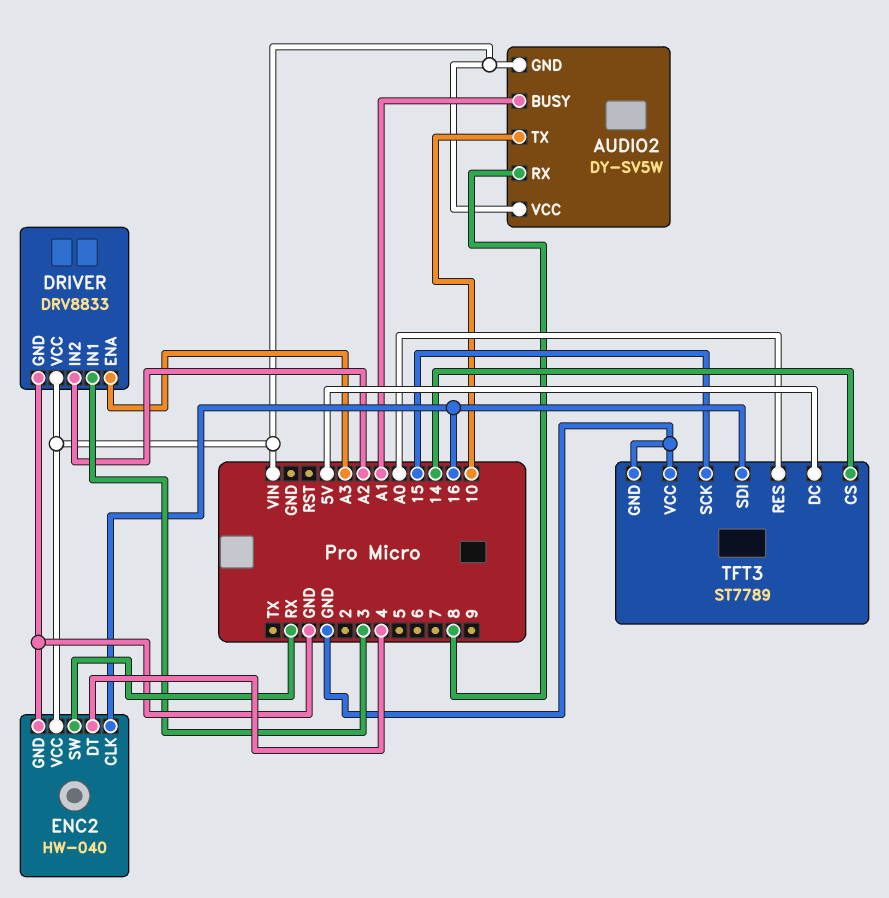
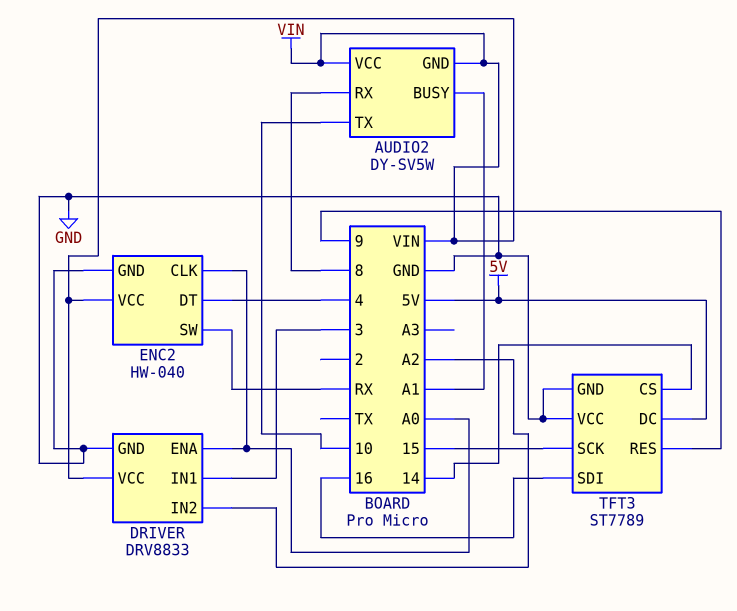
DRIVER pin ENA: A3 -> A0
ENC2 pin CLK: 16 -> A0
TFT3 pin RES: A0 -> 9

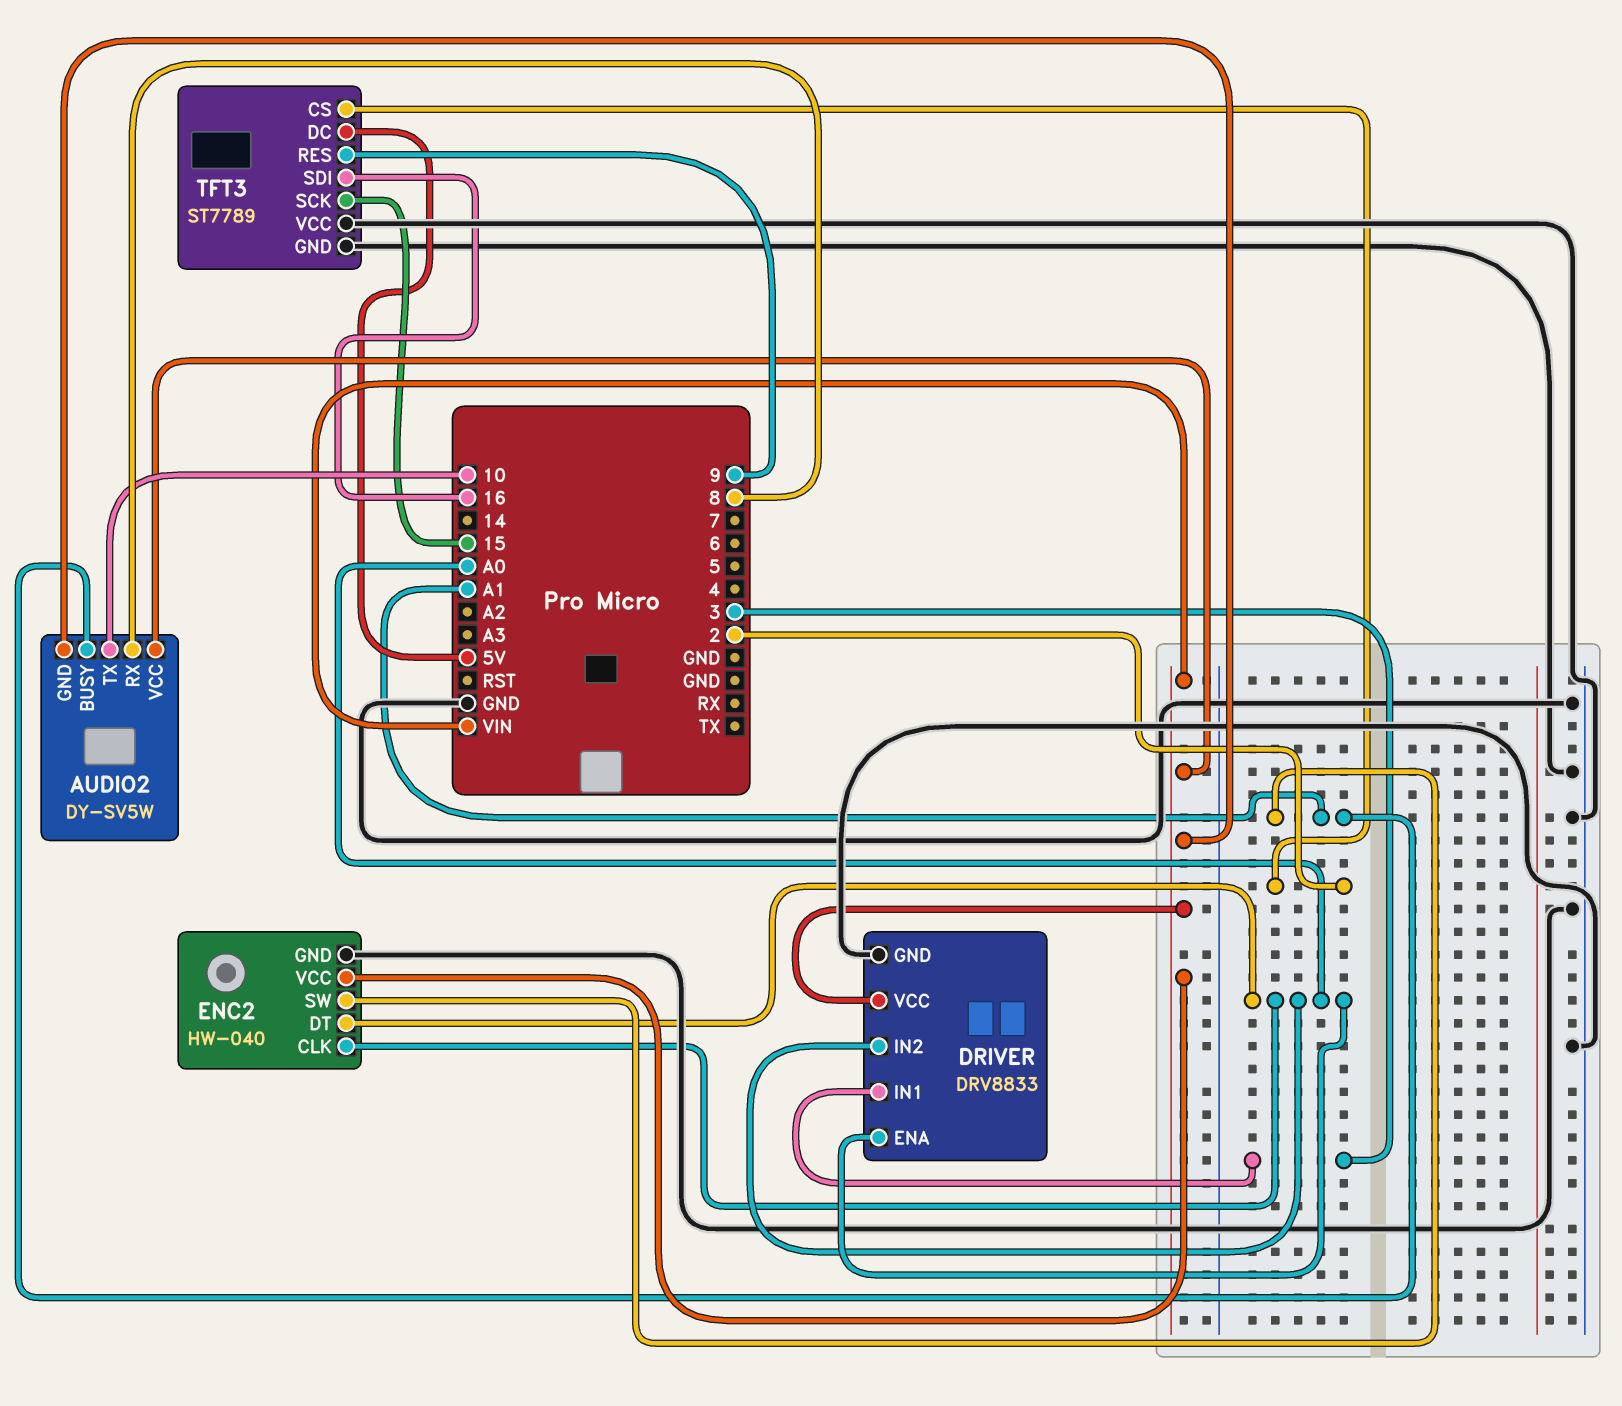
DRIVER pin IN2: A2 -> A0
ENC2 pin DT: 4 -> A0
ENC2 pin SW: RX -> A1
TFT3 pin CS: 14 -> 2

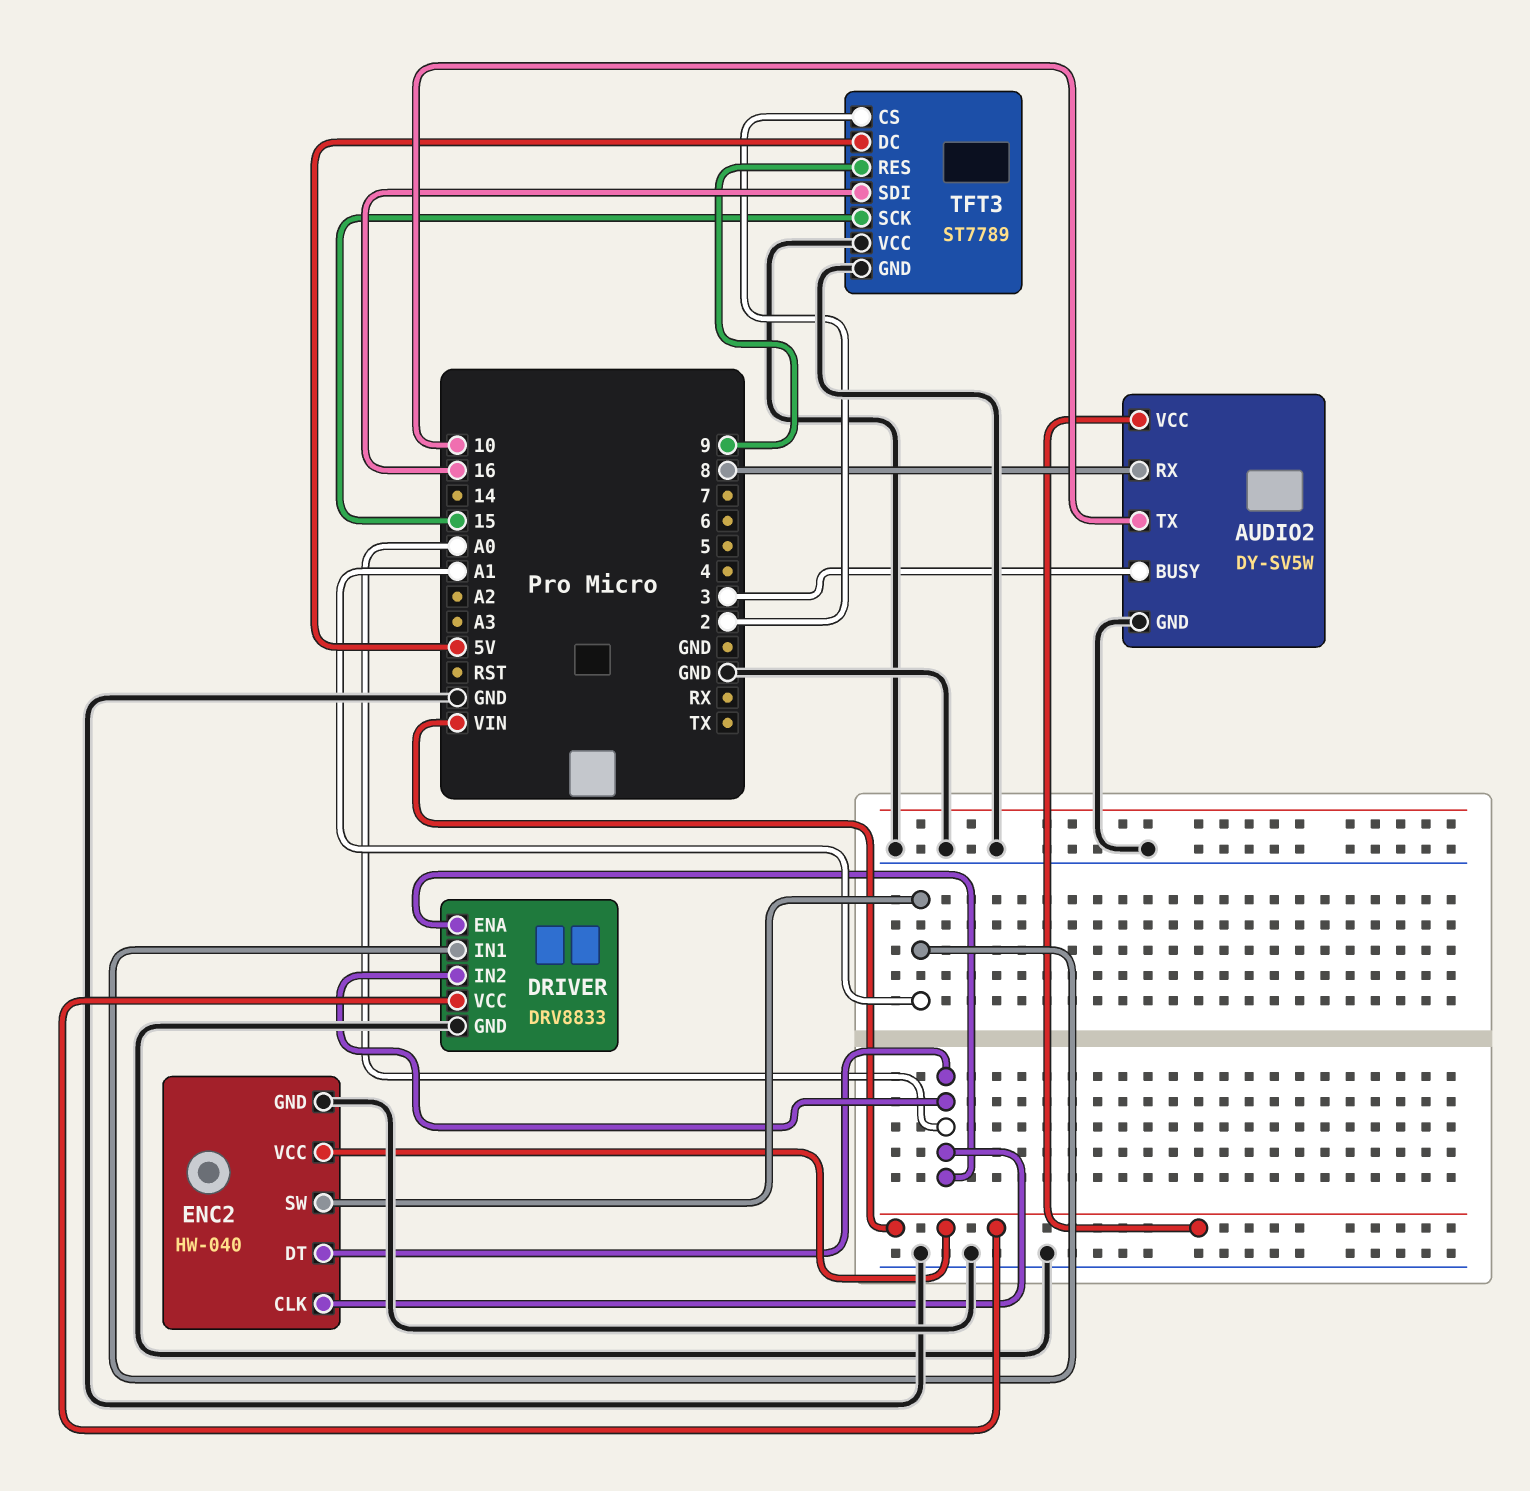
AUDIO2 pin BUSY: A1 -> 3
AUDIO2 pin GND: VIN -> GND
DRIVER pin IN1: 3 -> A1

